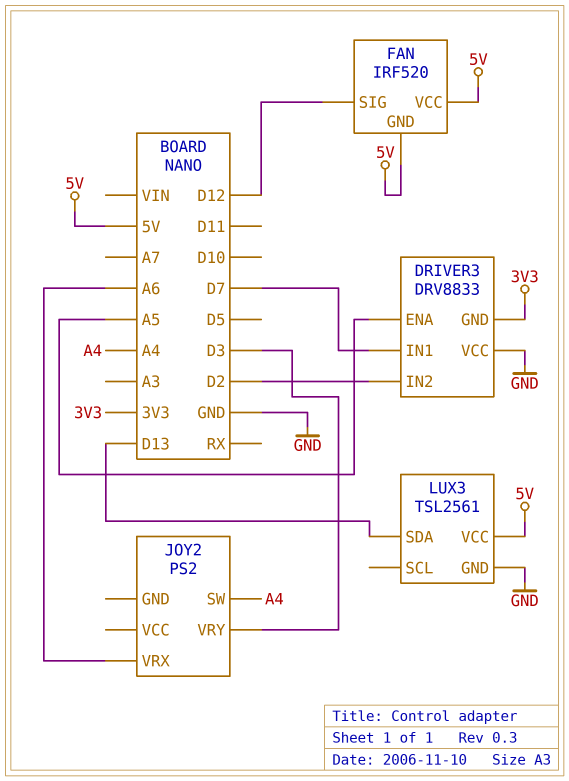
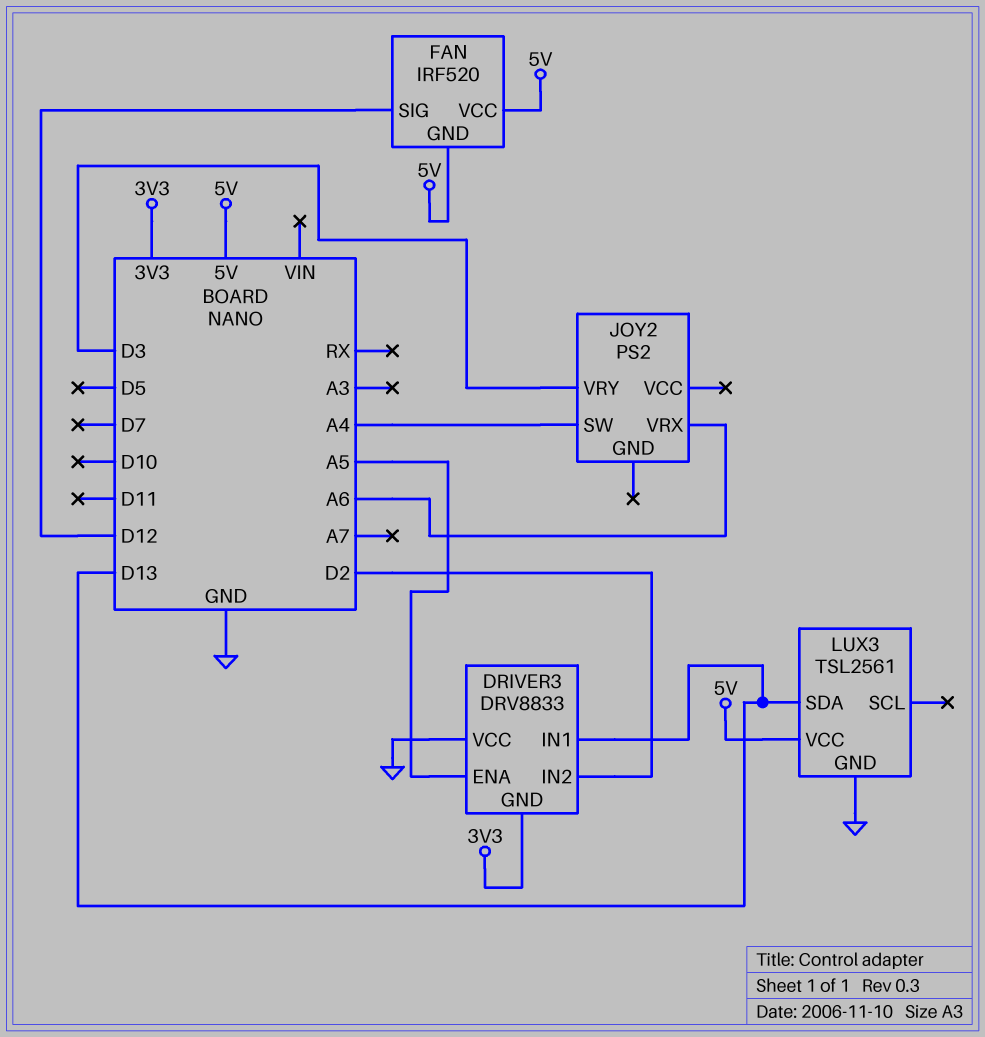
DRIVER3 pin IN1: D7 -> D13

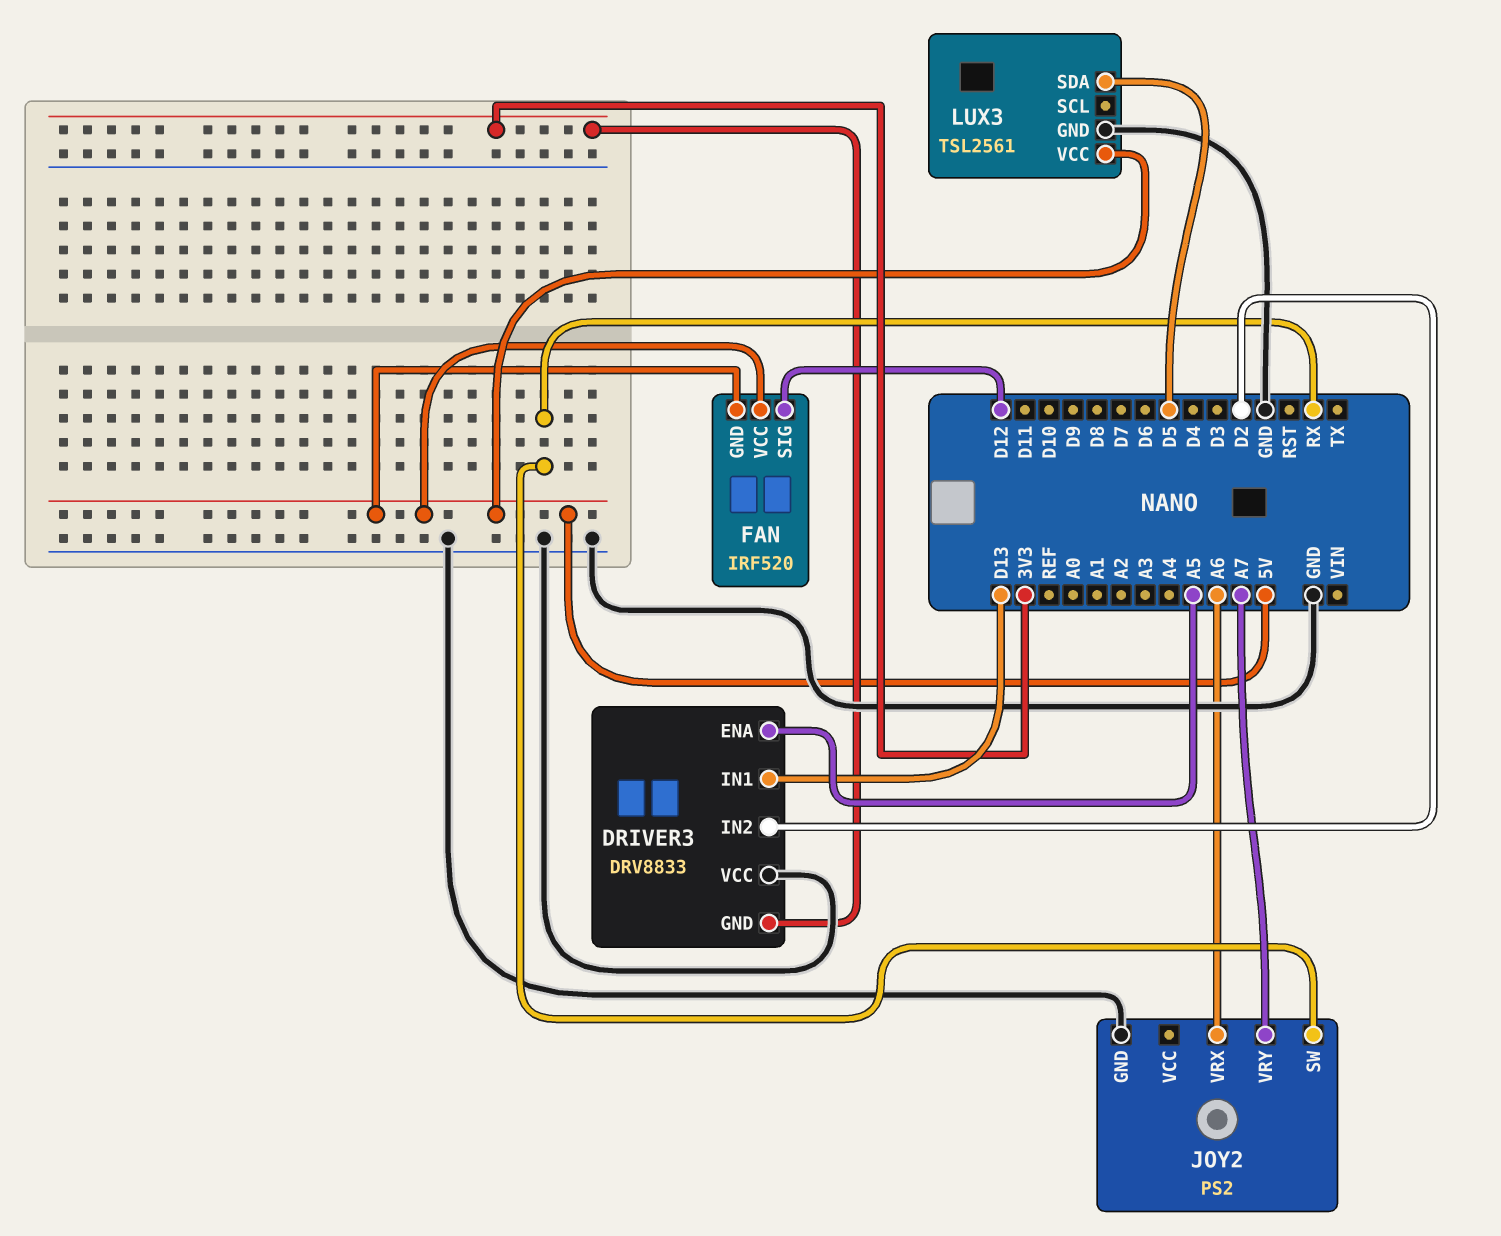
JOY2 pin GND: none -> GND
JOY2 pin SW: A4 -> RX
JOY2 pin VRY: D3 -> A7
LUX3 pin SDA: D13 -> D5

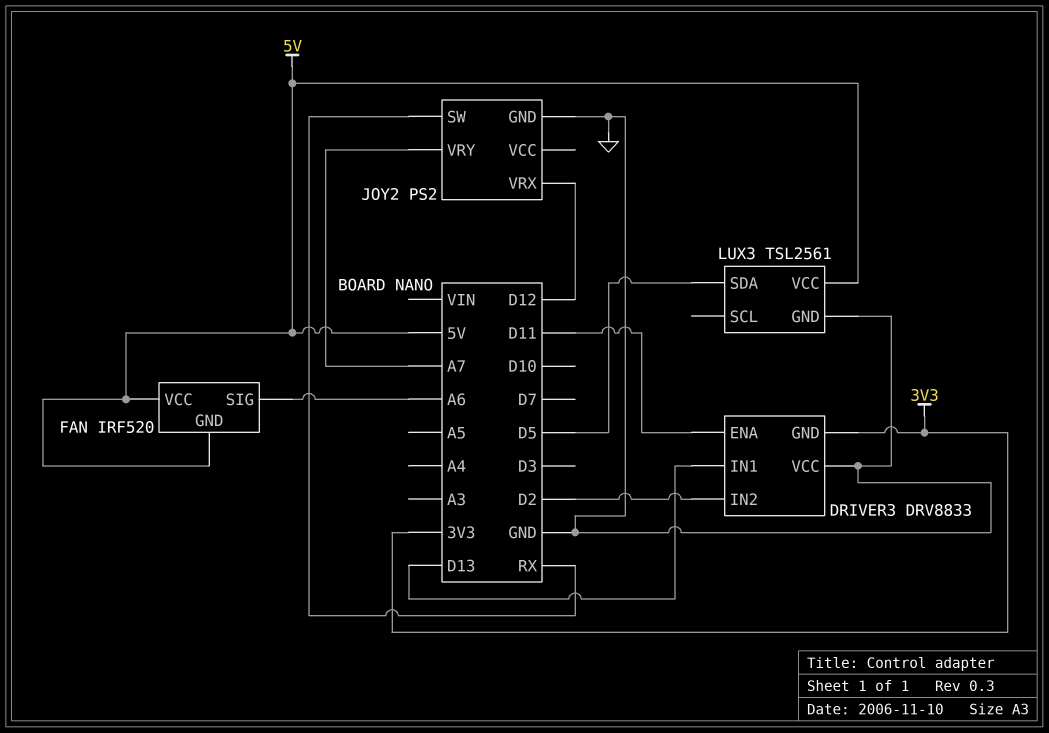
DRIVER3 pin ENA: A5 -> D11
FAN pin SIG: D12 -> A6
JOY2 pin VRX: A6 -> D12

